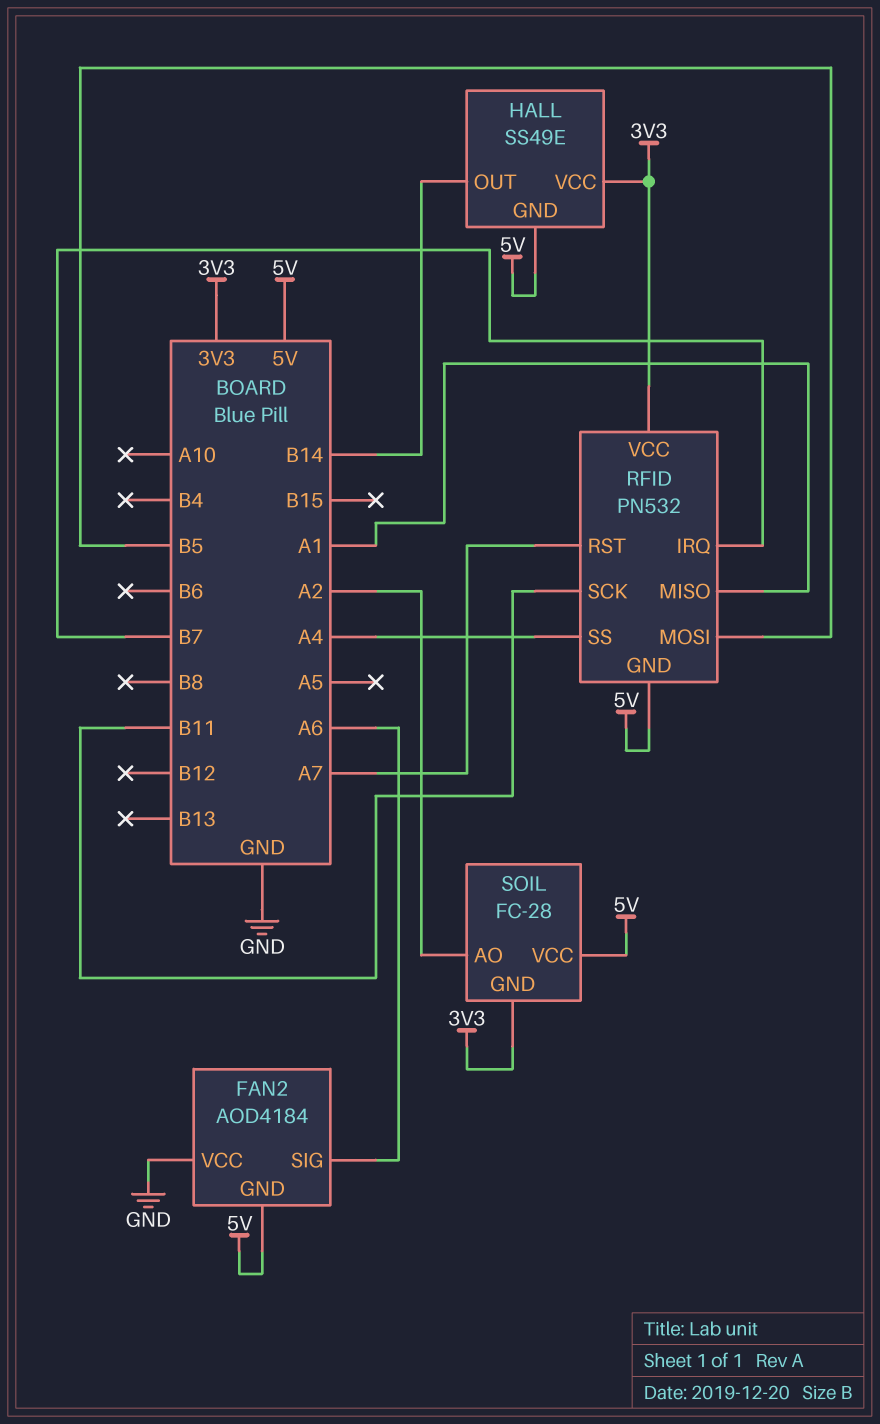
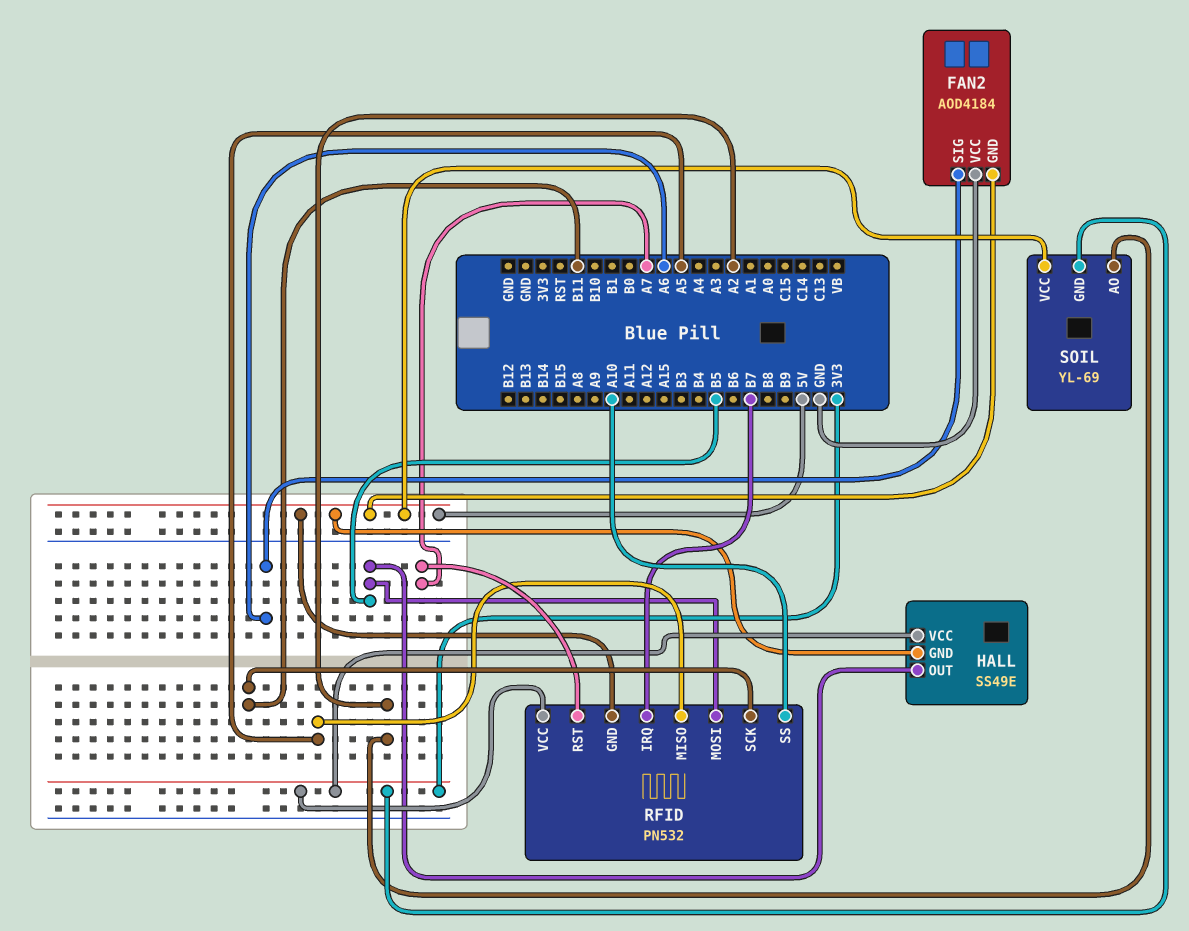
HALL pin OUT: B14 -> B5
RFID pin MISO: A1 -> A5
RFID pin SS: A4 -> A10
SOIL: FC-28 -> YL-69

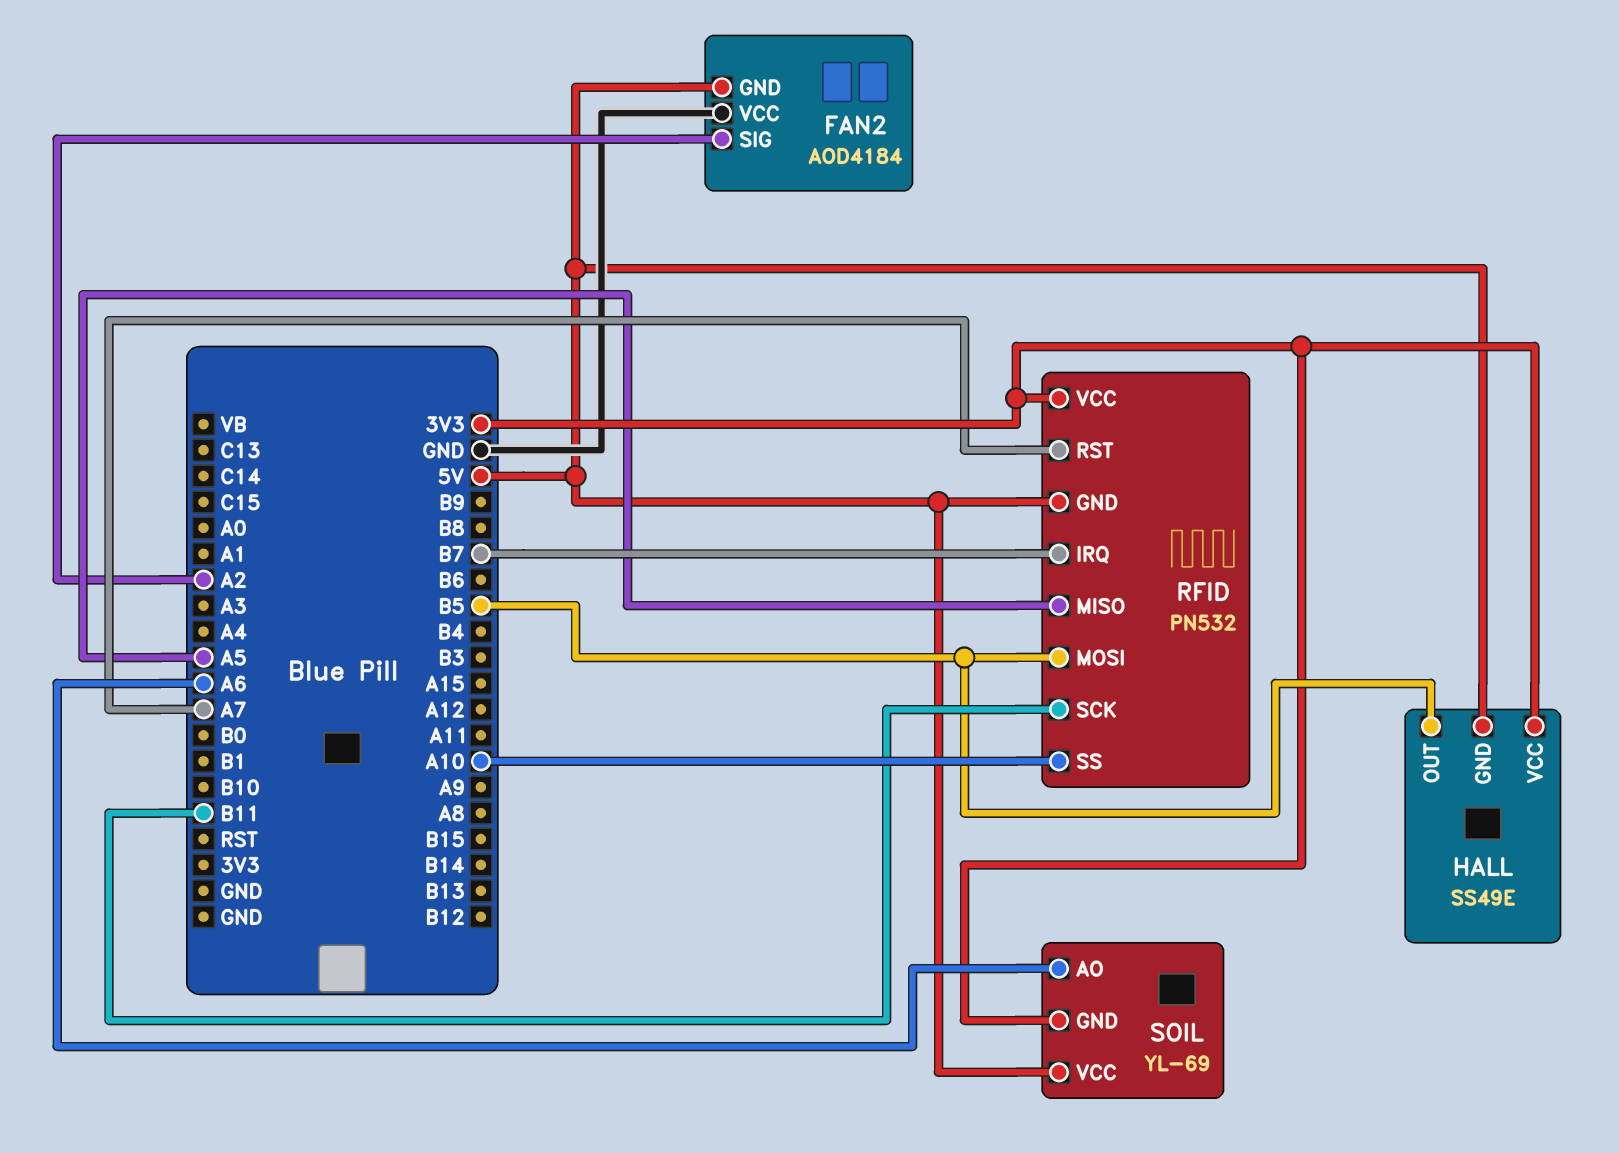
FAN2 pin SIG: A6 -> A2
SOIL pin AO: A2 -> A6

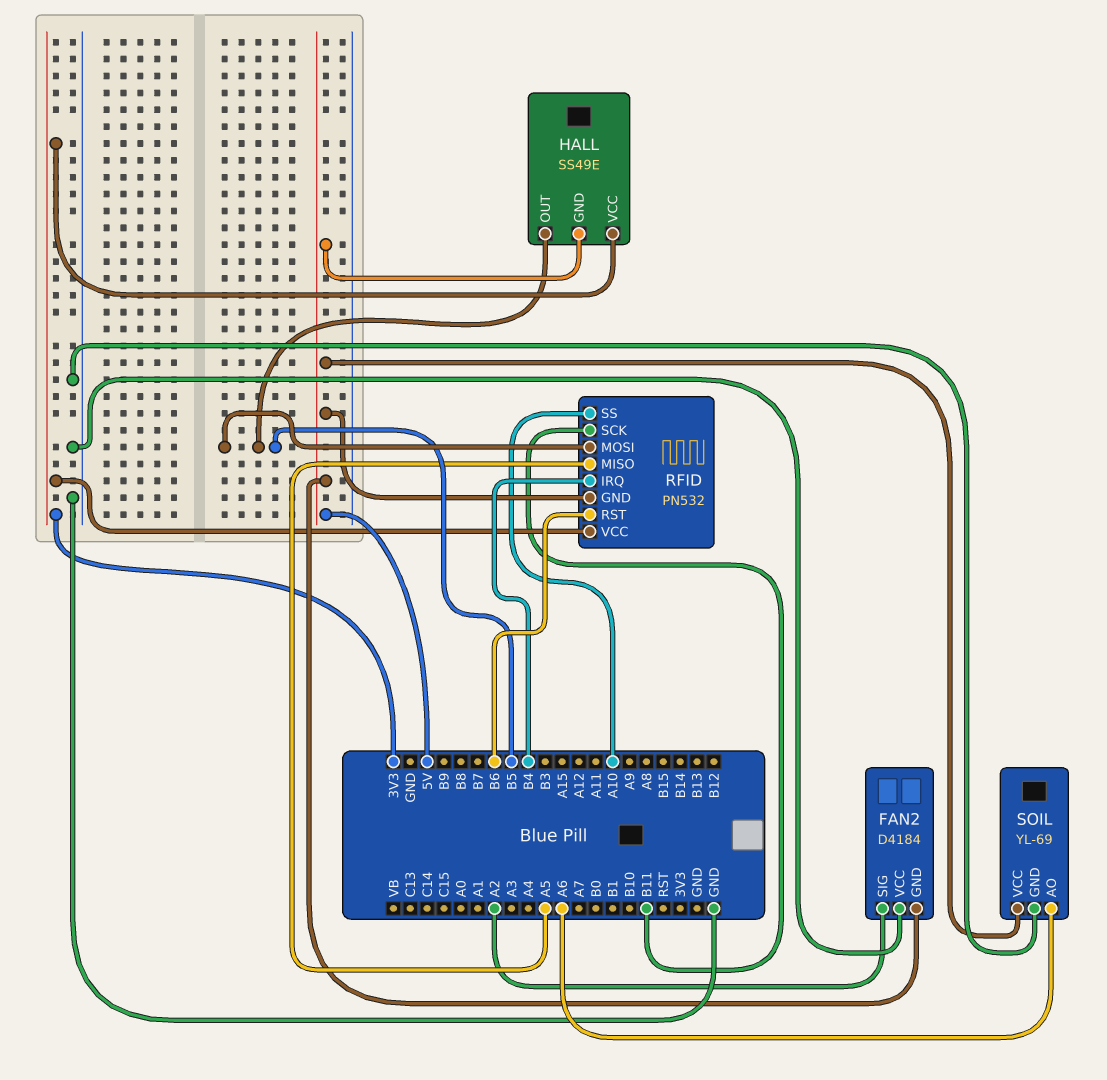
FAN2: AOD4184 -> D4184
RFID pin IRQ: B7 -> B4
RFID pin RST: A7 -> B6
SOIL pin GND: 3V3 -> GND

